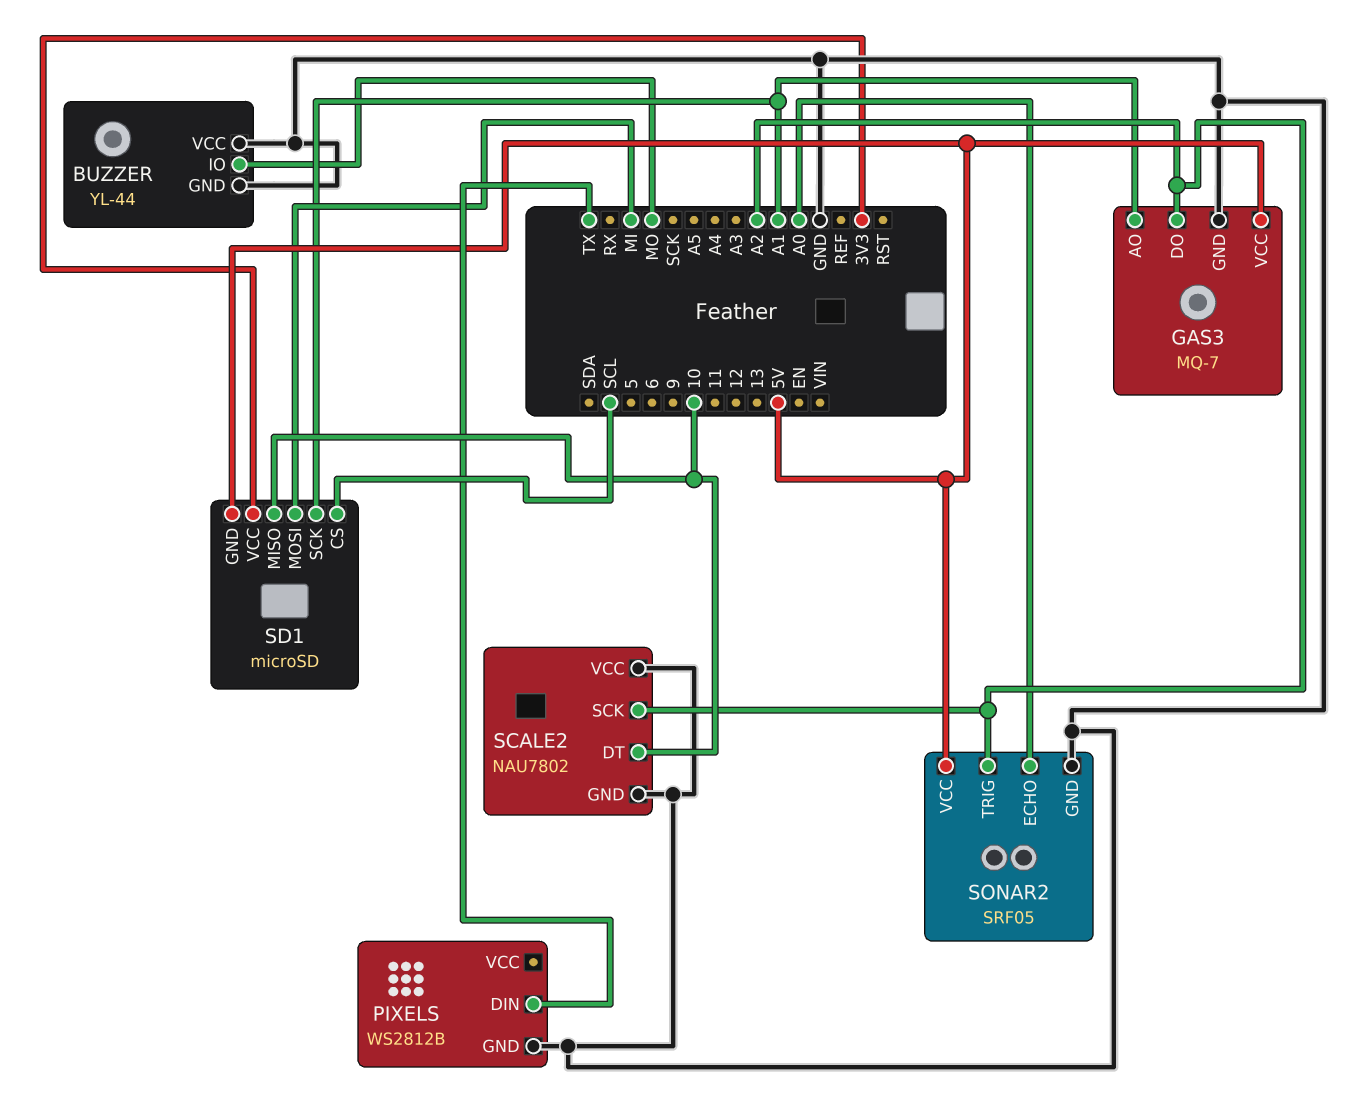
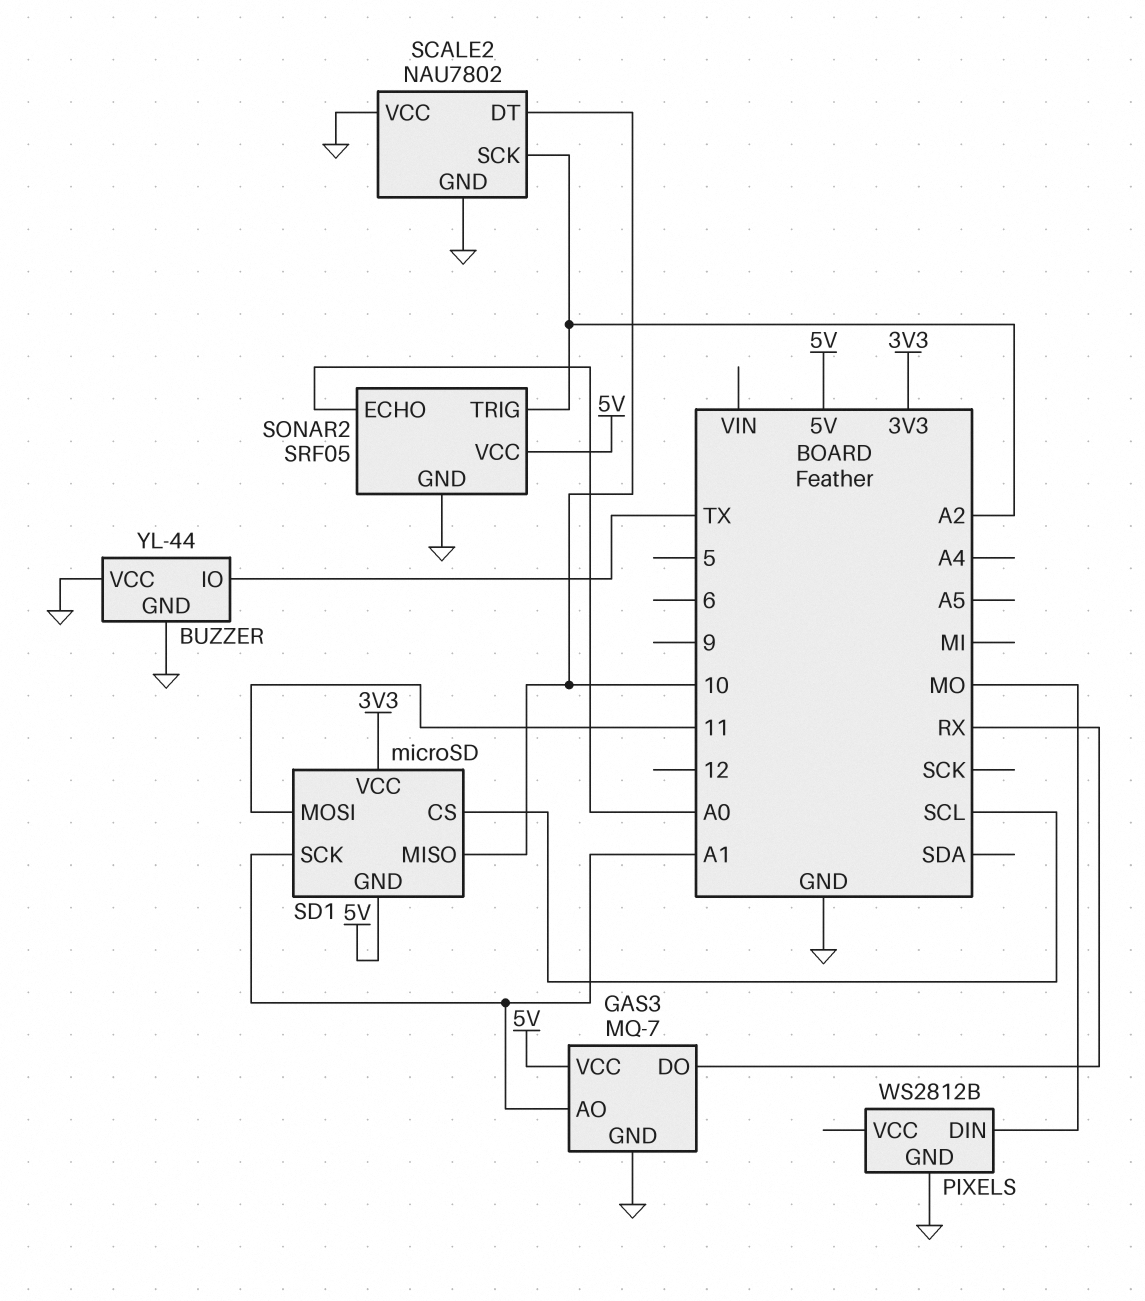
BUZZER pin IO: MO -> TX
GAS3 pin DO: A2 -> RX
PIXELS pin DIN: TX -> MO
SD1 pin MOSI: MI -> 11

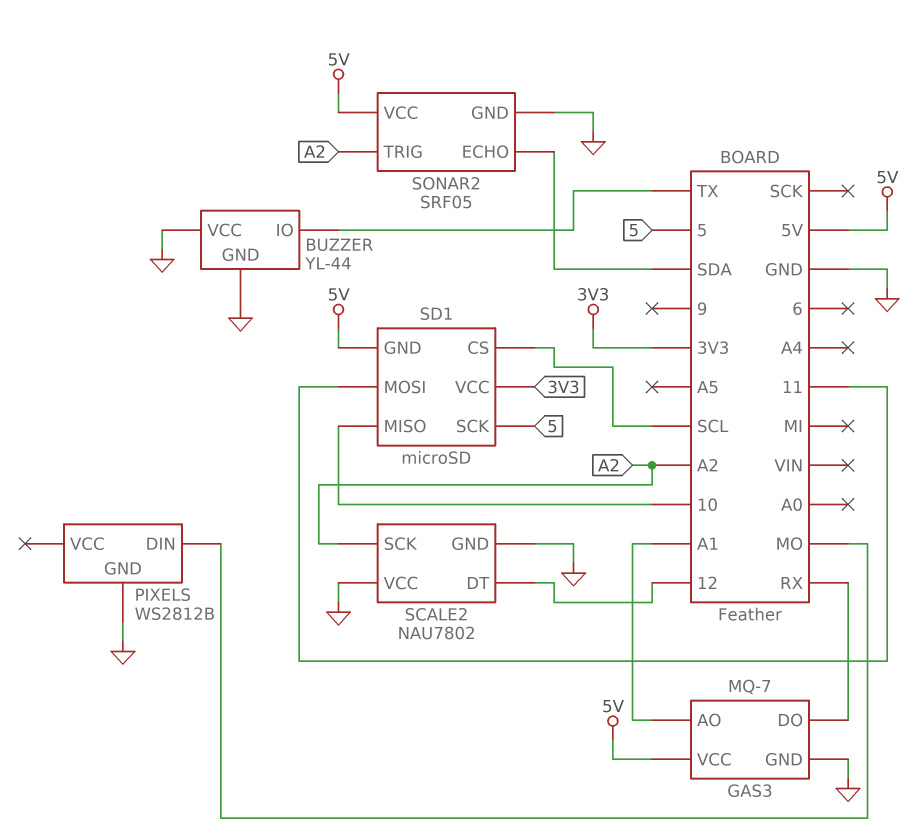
SCALE2 pin DT: 10 -> 12
SD1 pin SCK: A1 -> 5
SONAR2 pin ECHO: A0 -> SDA

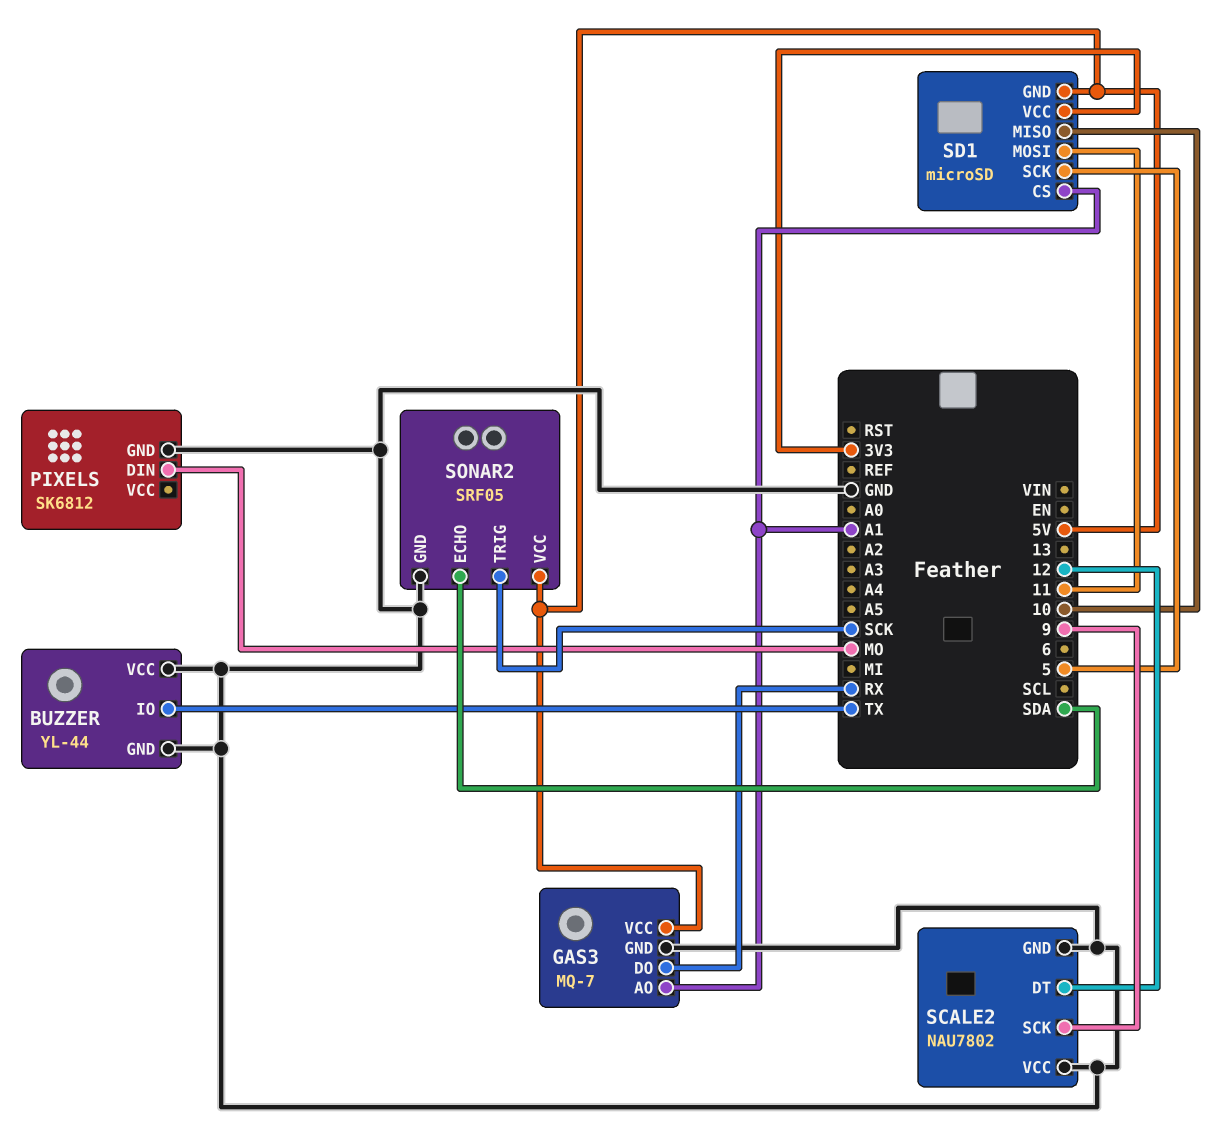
PIXELS: WS2812B -> SK6812
SCALE2 pin SCK: A2 -> 9
SD1 pin CS: SCL -> A1
SONAR2 pin TRIG: A2 -> SCK

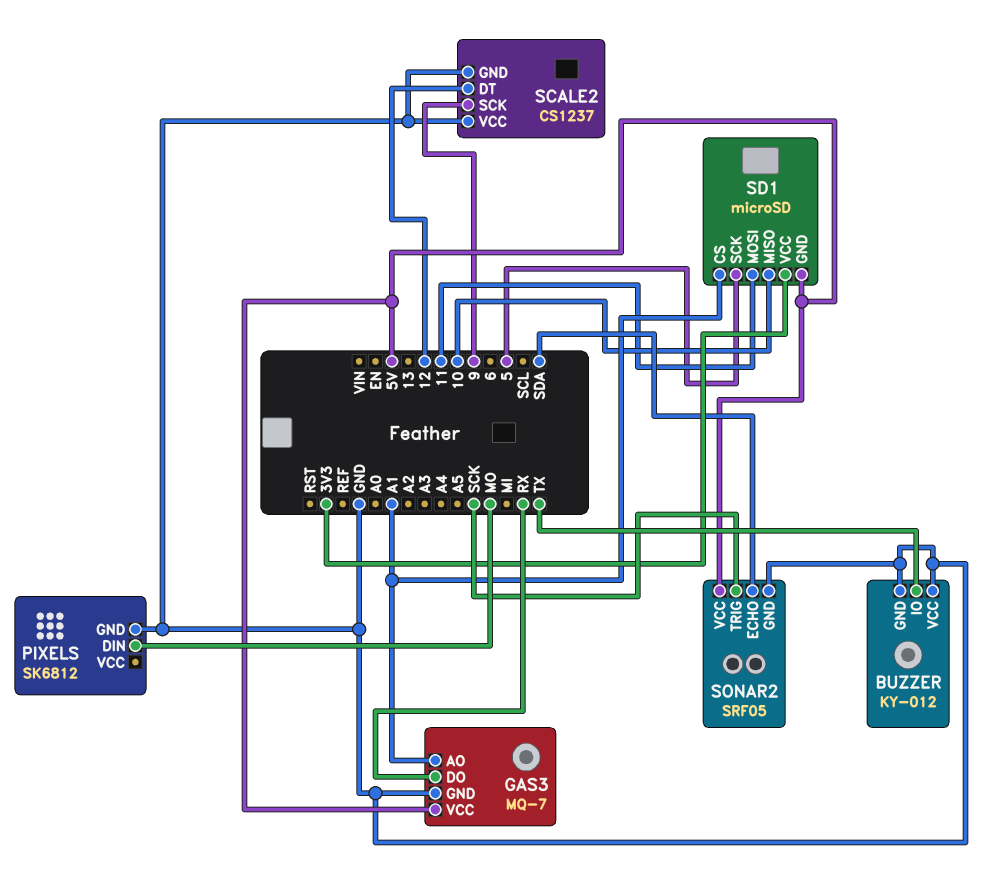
BUZZER: YL-44 -> KY-012
SCALE2: NAU7802 -> CS1237

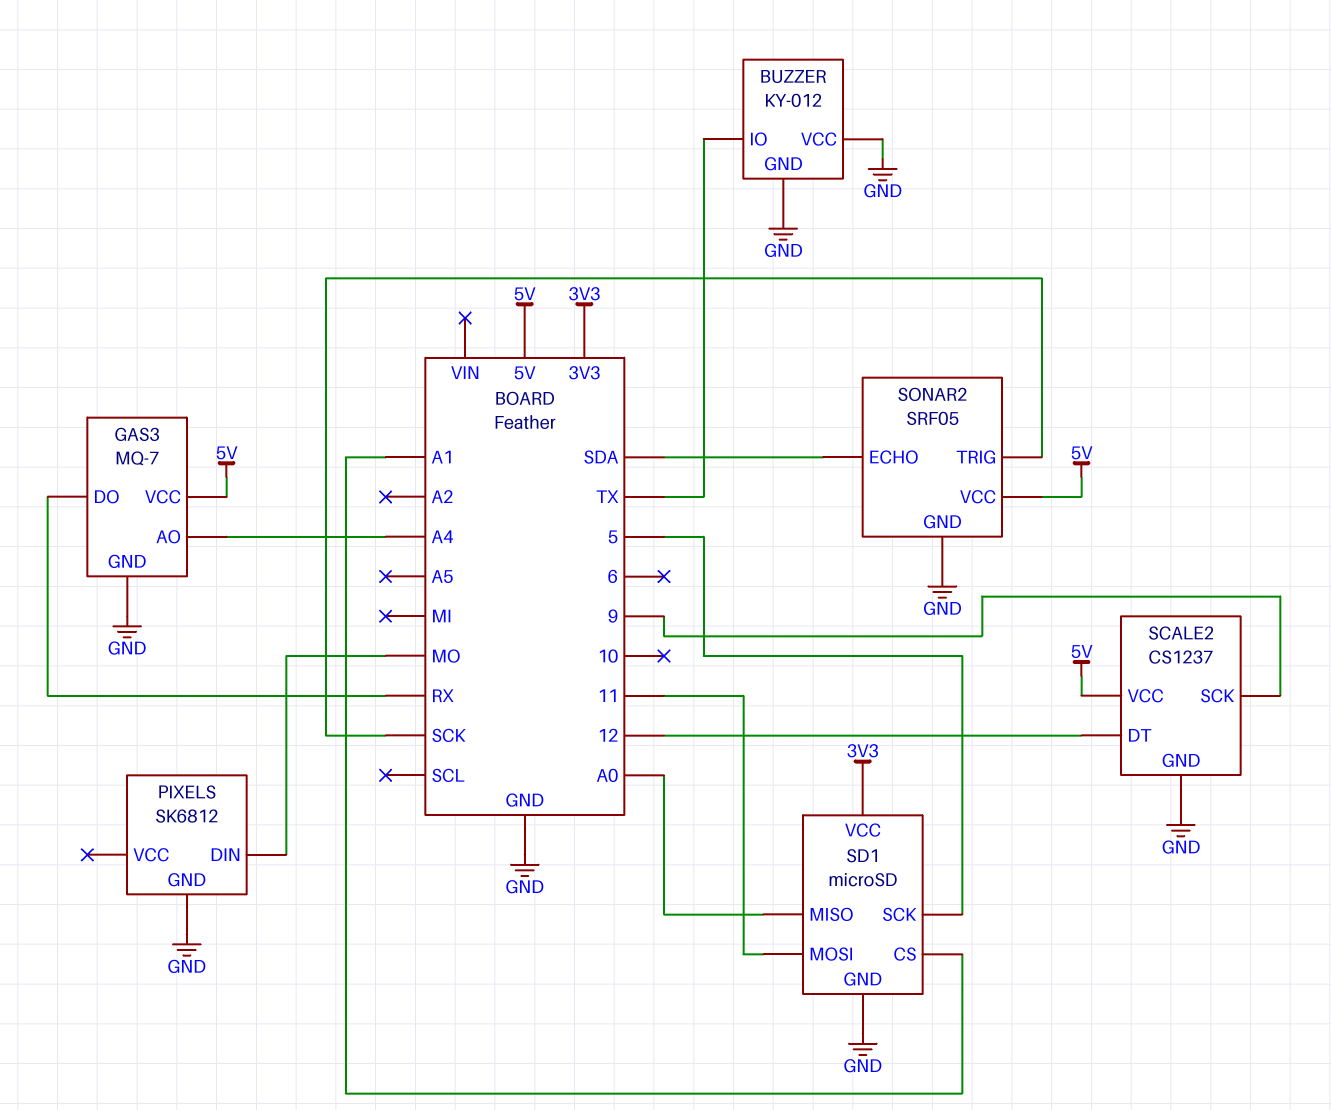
GAS3 pin AO: A1 -> A4
SCALE2 pin VCC: GND -> 5V
SD1 pin GND: 5V -> GND
SD1 pin MISO: 10 -> A0

